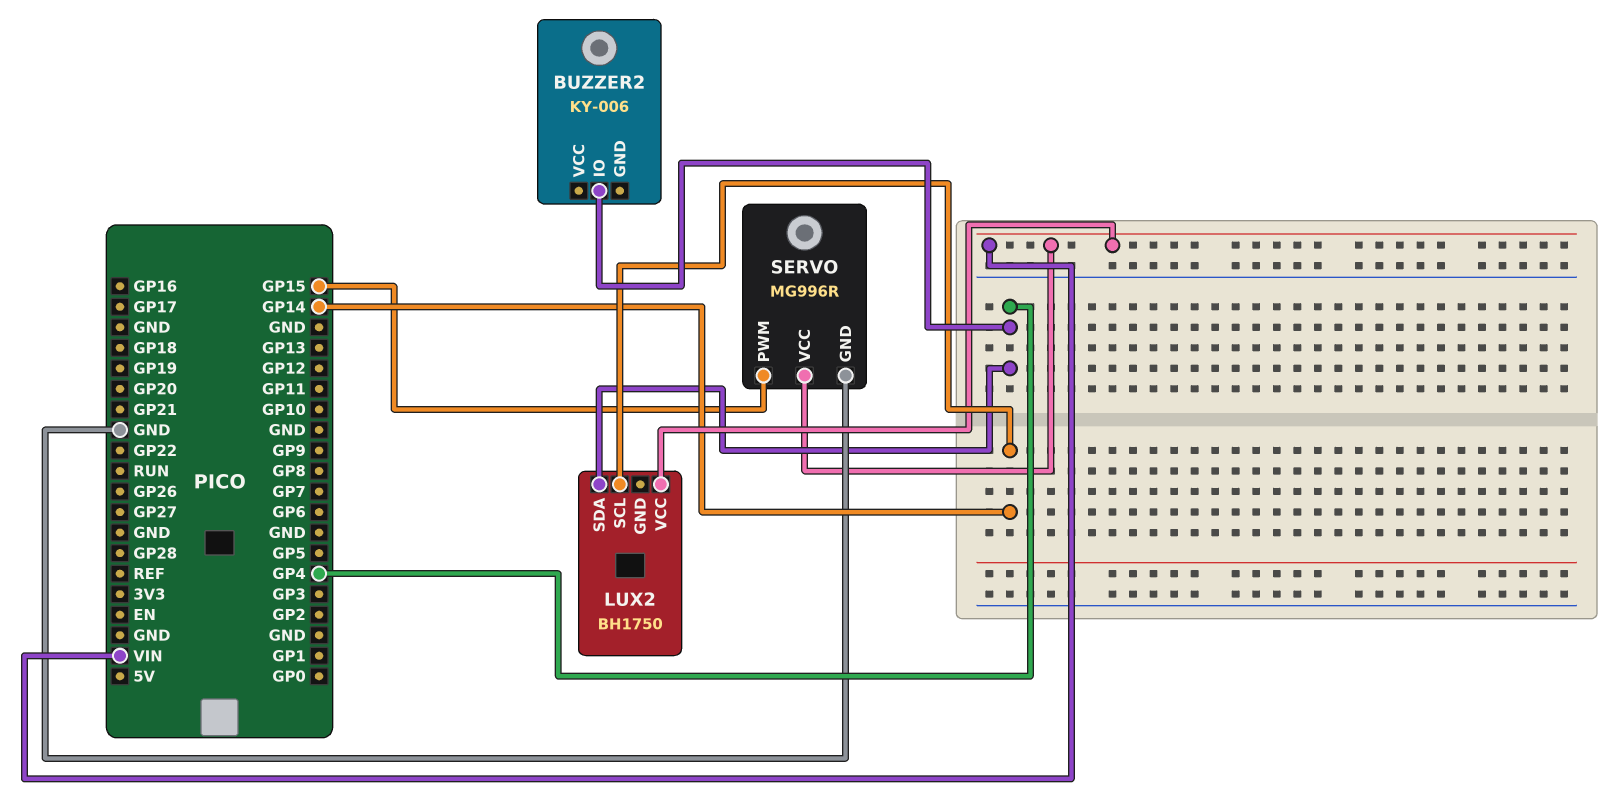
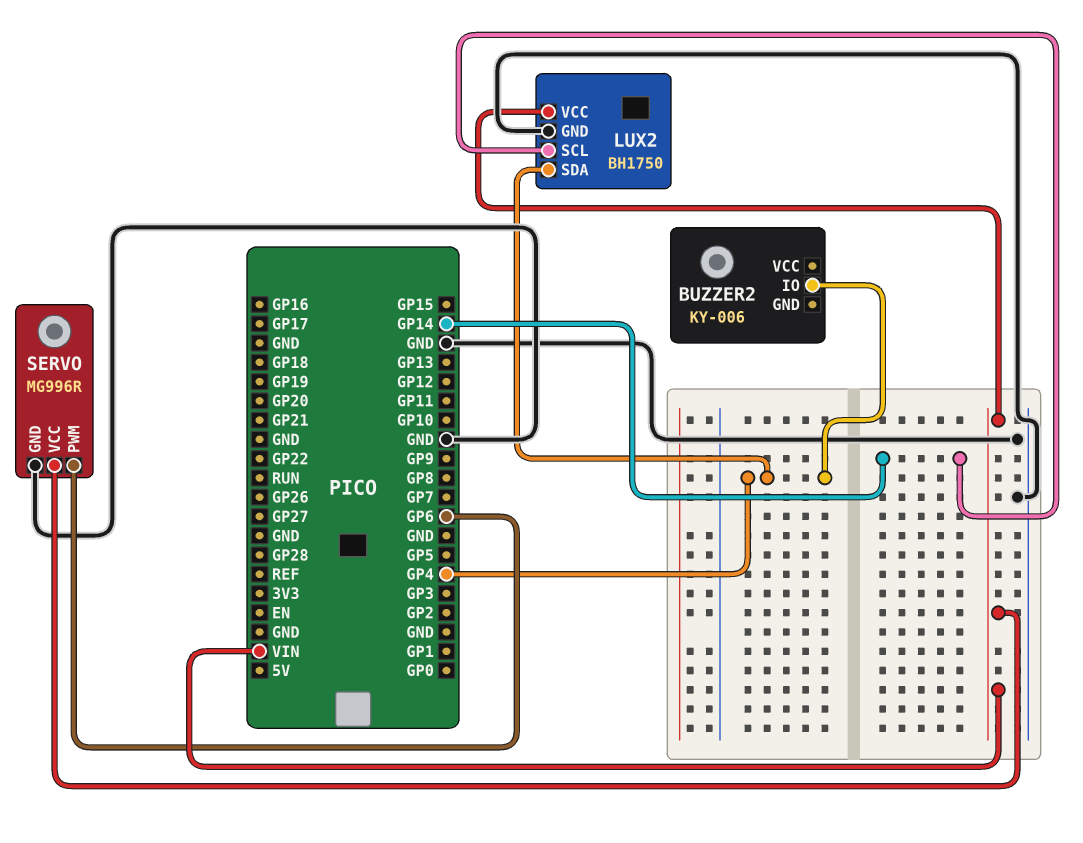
LUX2 pin GND: none -> GND
SERVO pin PWM: GP15 -> GP6

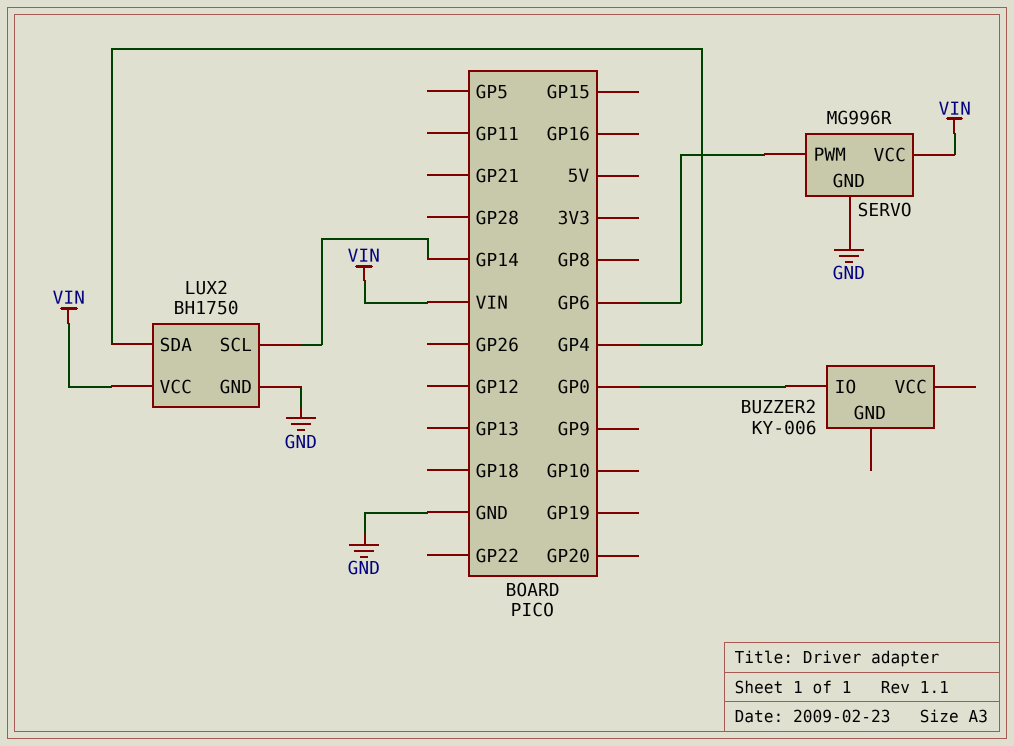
BUZZER2 pin IO: GP4 -> GP0

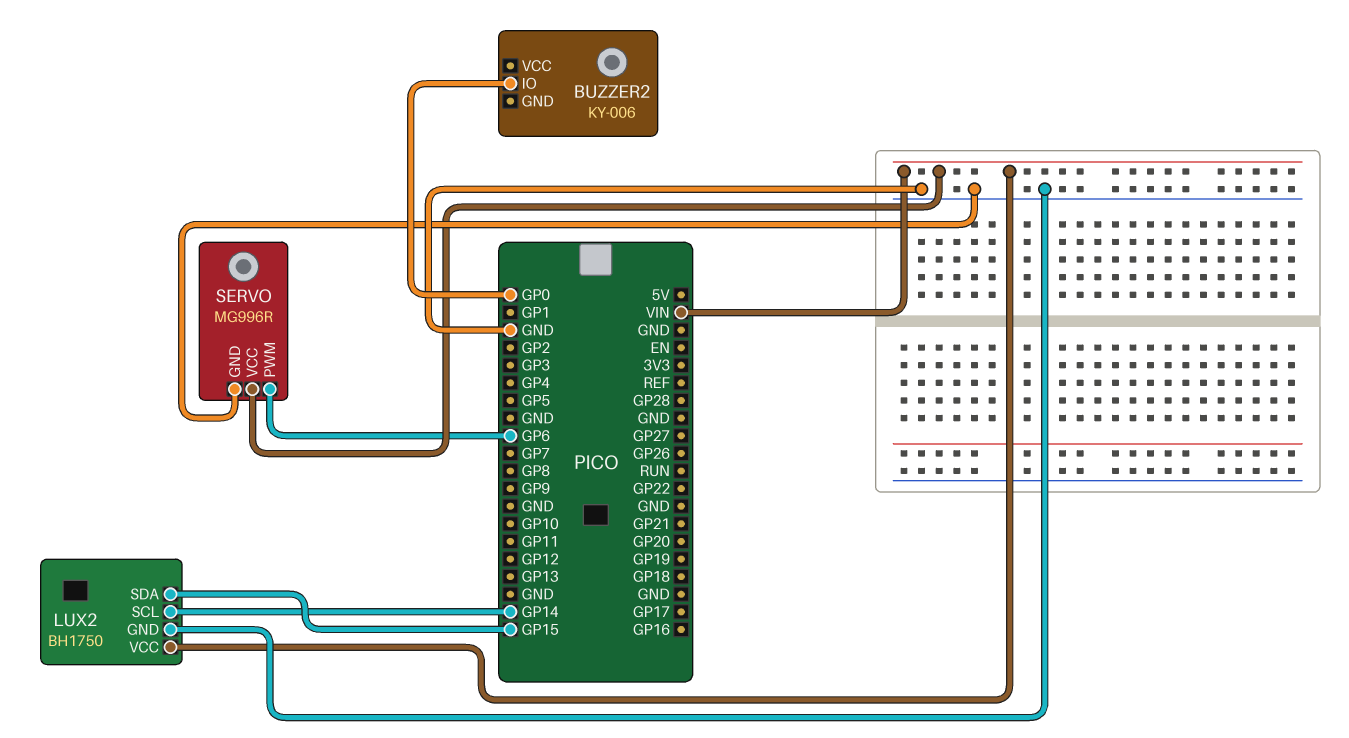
LUX2 pin SDA: GP4 -> GP15

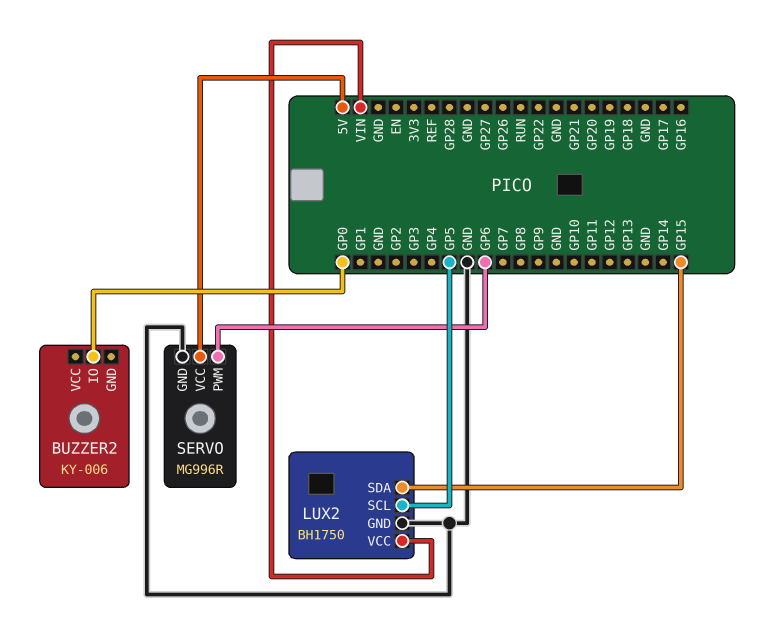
LUX2 pin SCL: GP14 -> GP5
SERVO pin VCC: VIN -> 5V

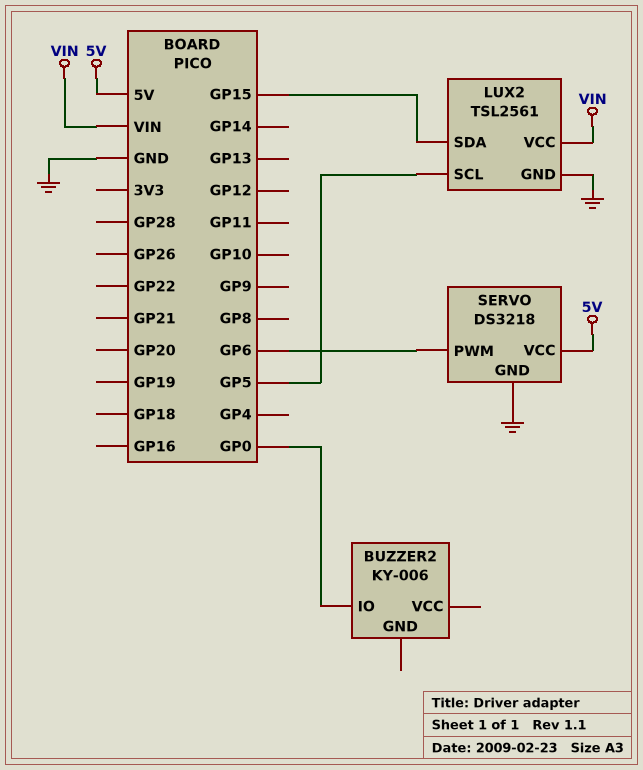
LUX2: BH1750 -> TSL2561
SERVO: MG996R -> DS3218

